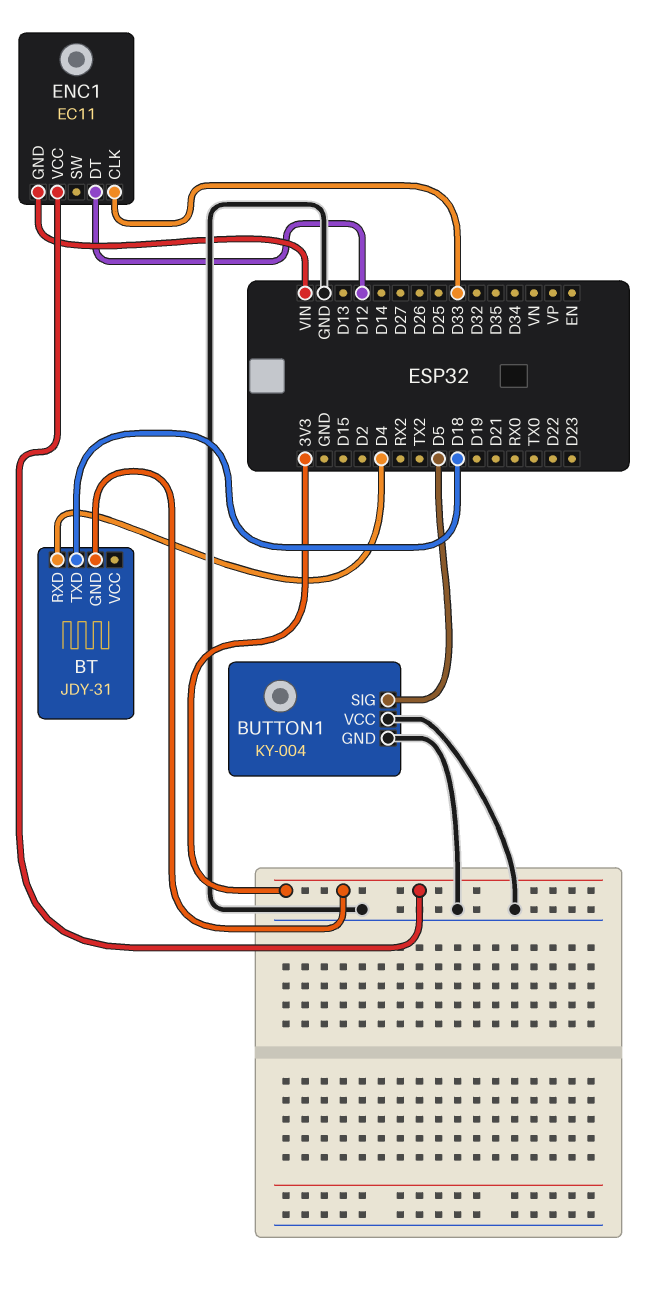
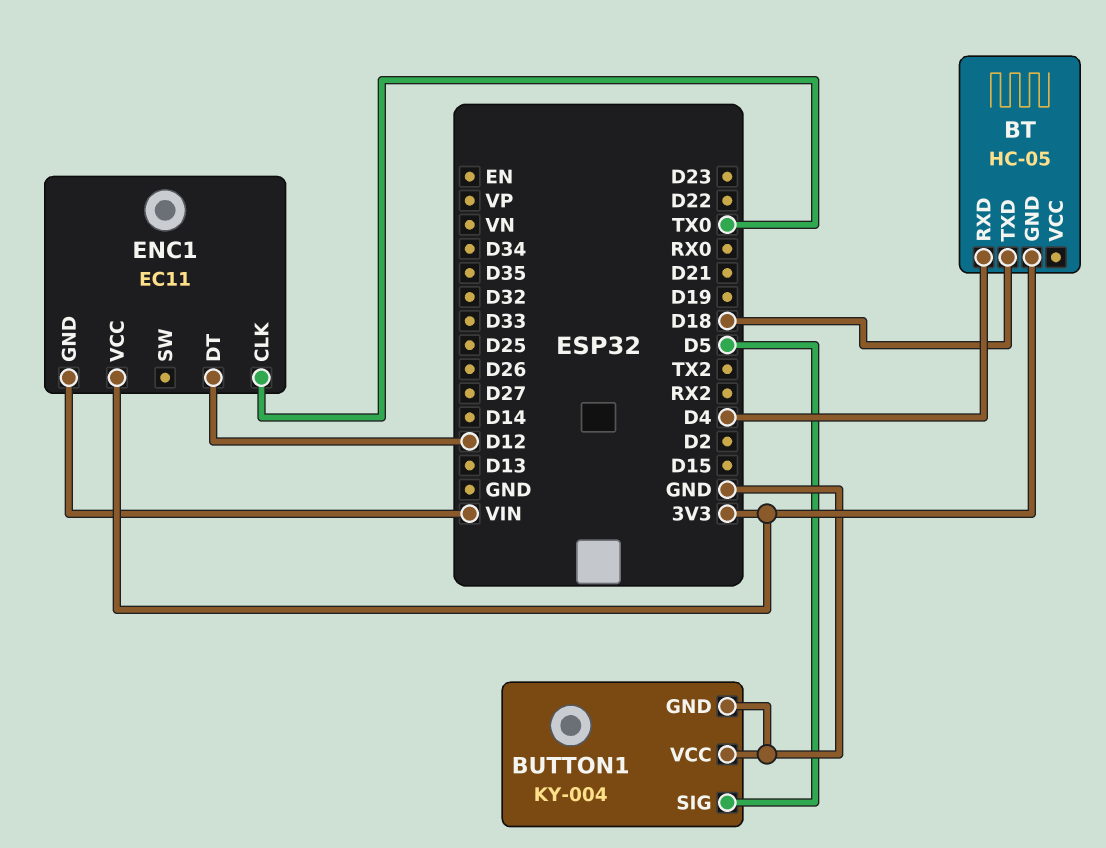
BT: JDY-31 -> HC-05
ENC1 pin CLK: D33 -> TX0

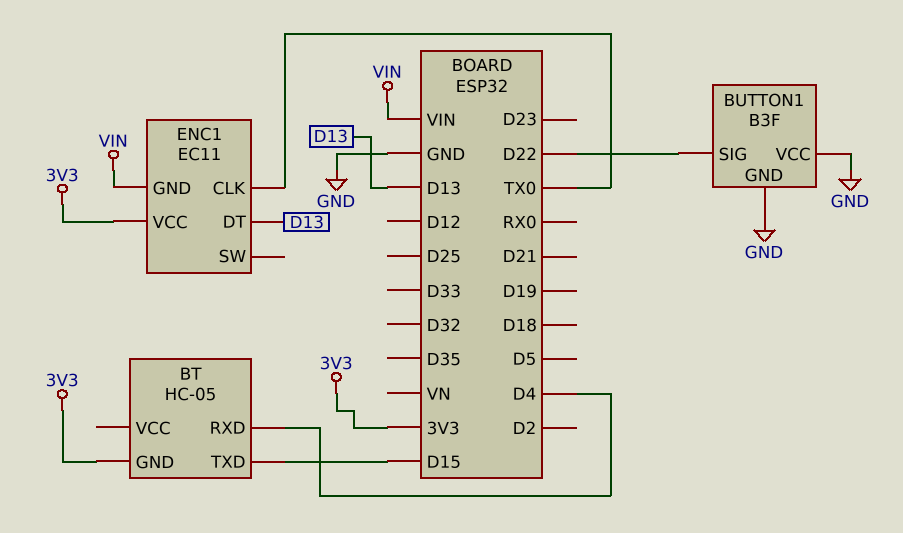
BT pin TXD: D18 -> D15
BUTTON1: KY-004 -> B3F
BUTTON1 pin SIG: D5 -> D22
ENC1 pin DT: D12 -> D13

